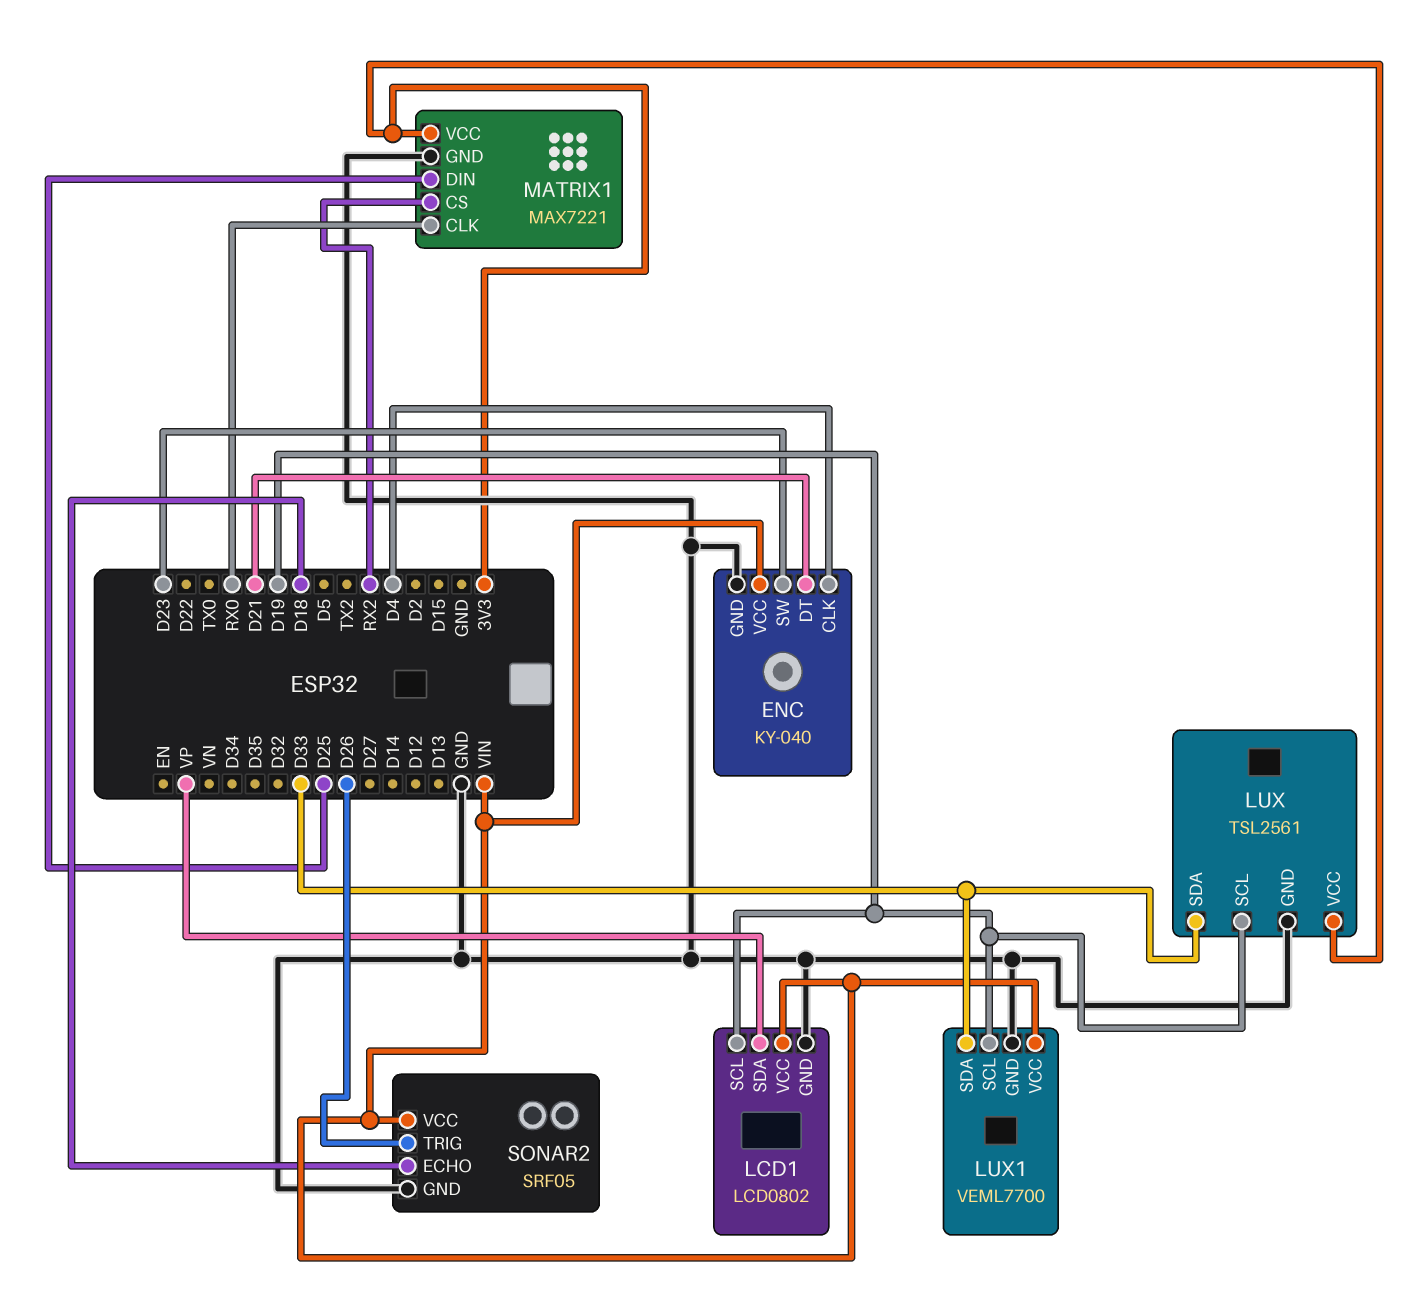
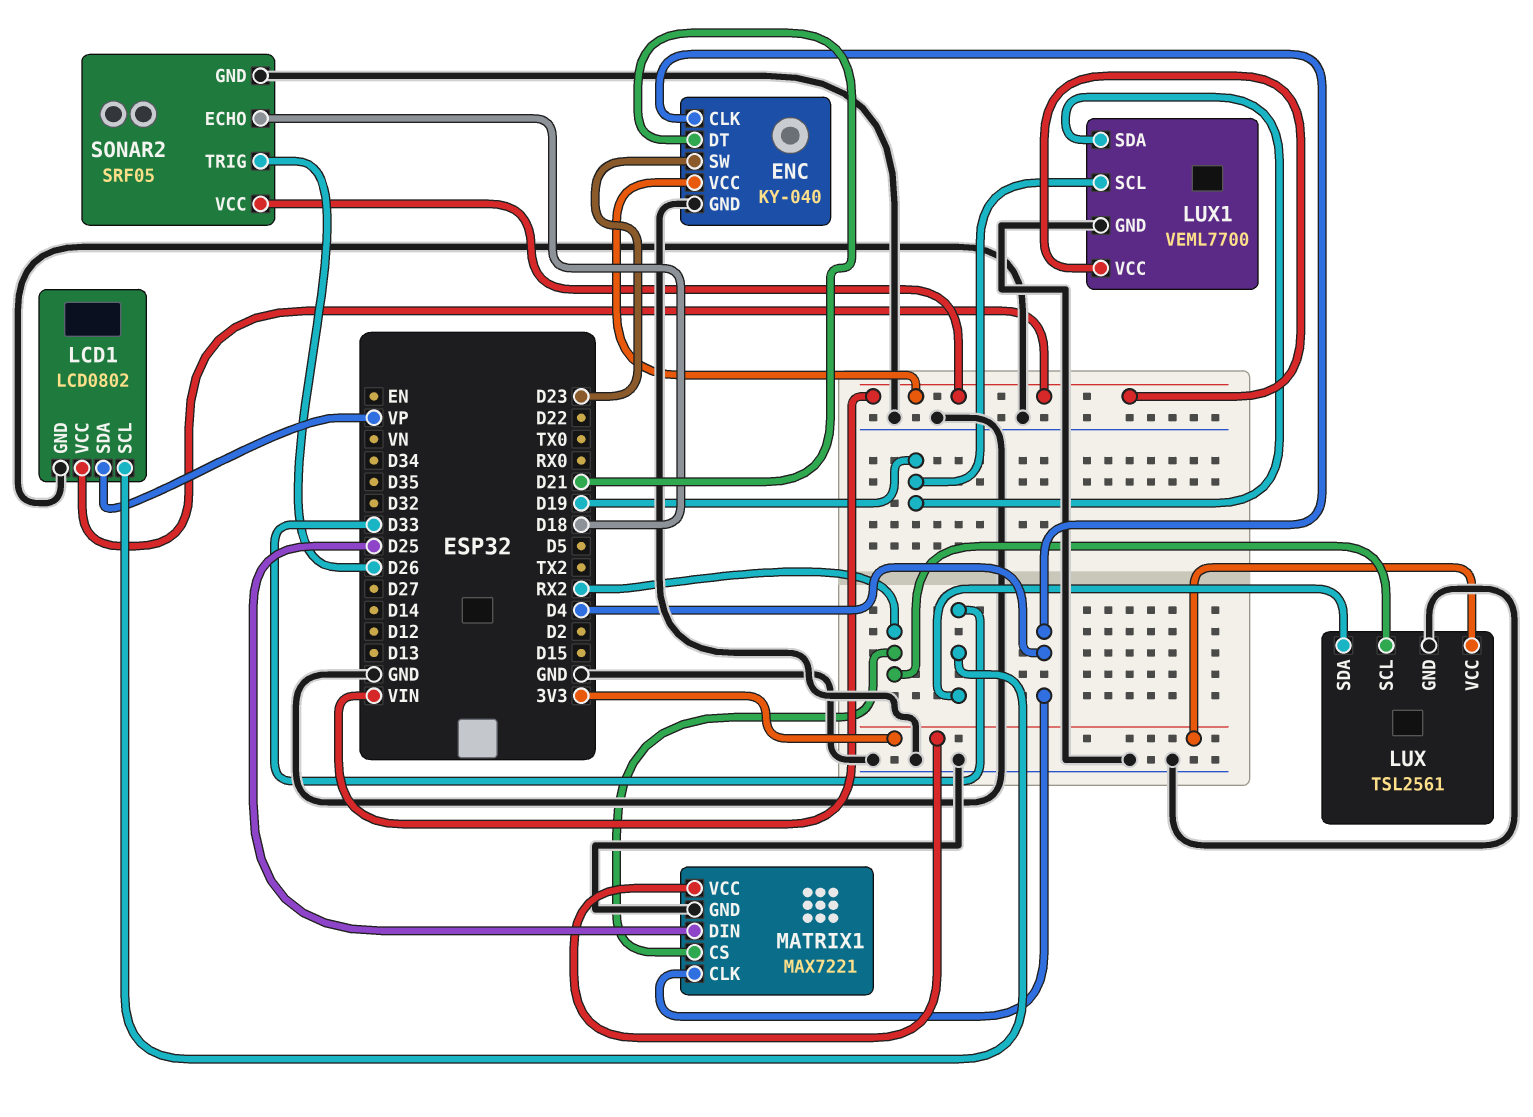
LCD1 pin SCL: D19 -> D33
LUX pin SCL: D19 -> RX2
LUX1 pin SDA: D33 -> D19
MATRIX1 pin CLK: RX0 -> D4

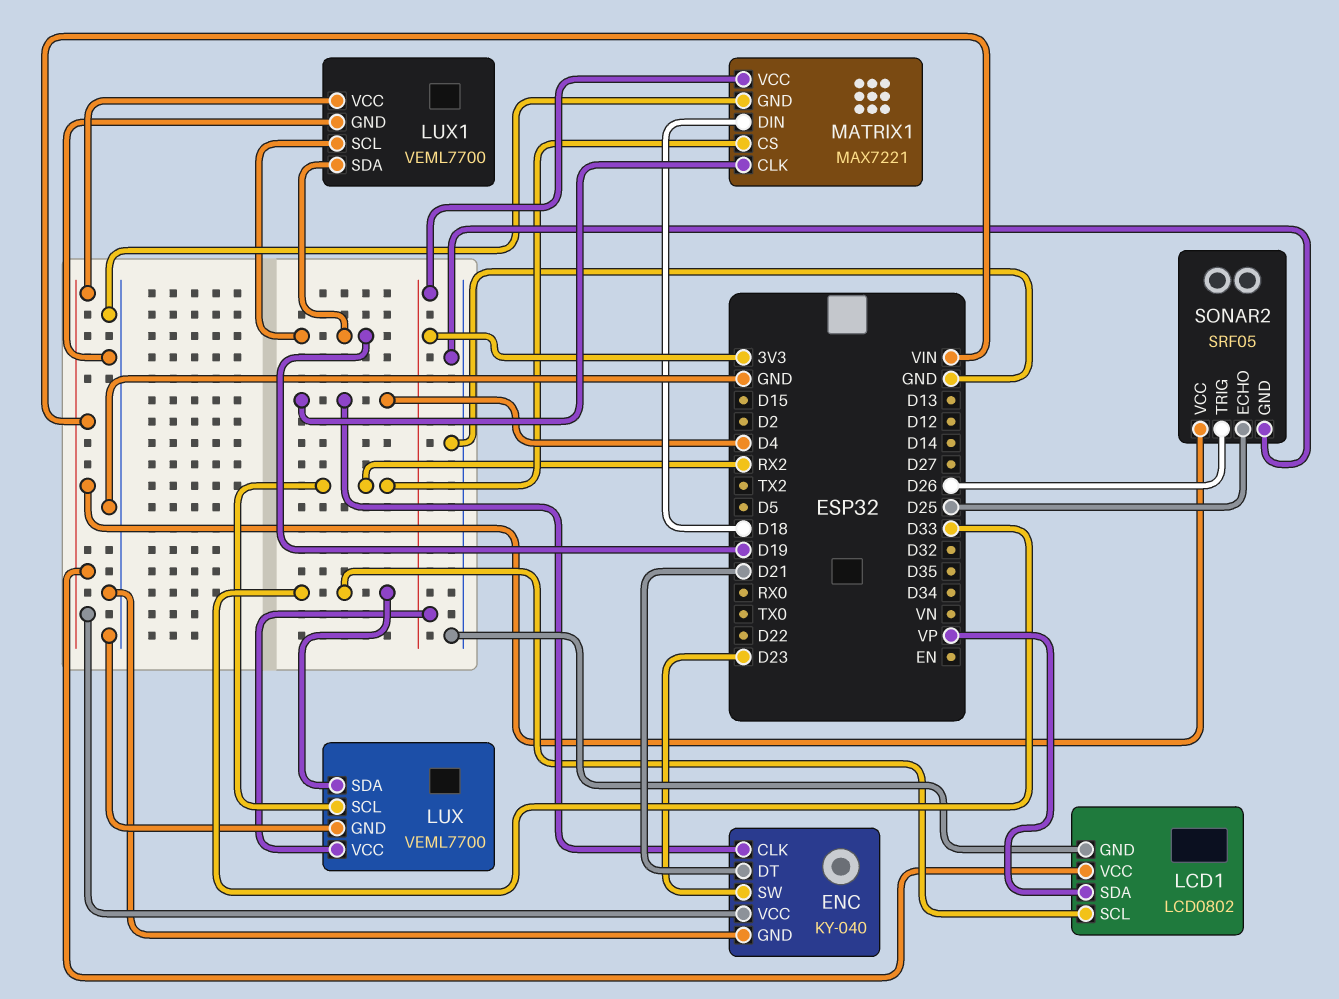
LUX: TSL2561 -> VEML7700
MATRIX1 pin DIN: D25 -> D18
SONAR2 pin ECHO: D18 -> D25

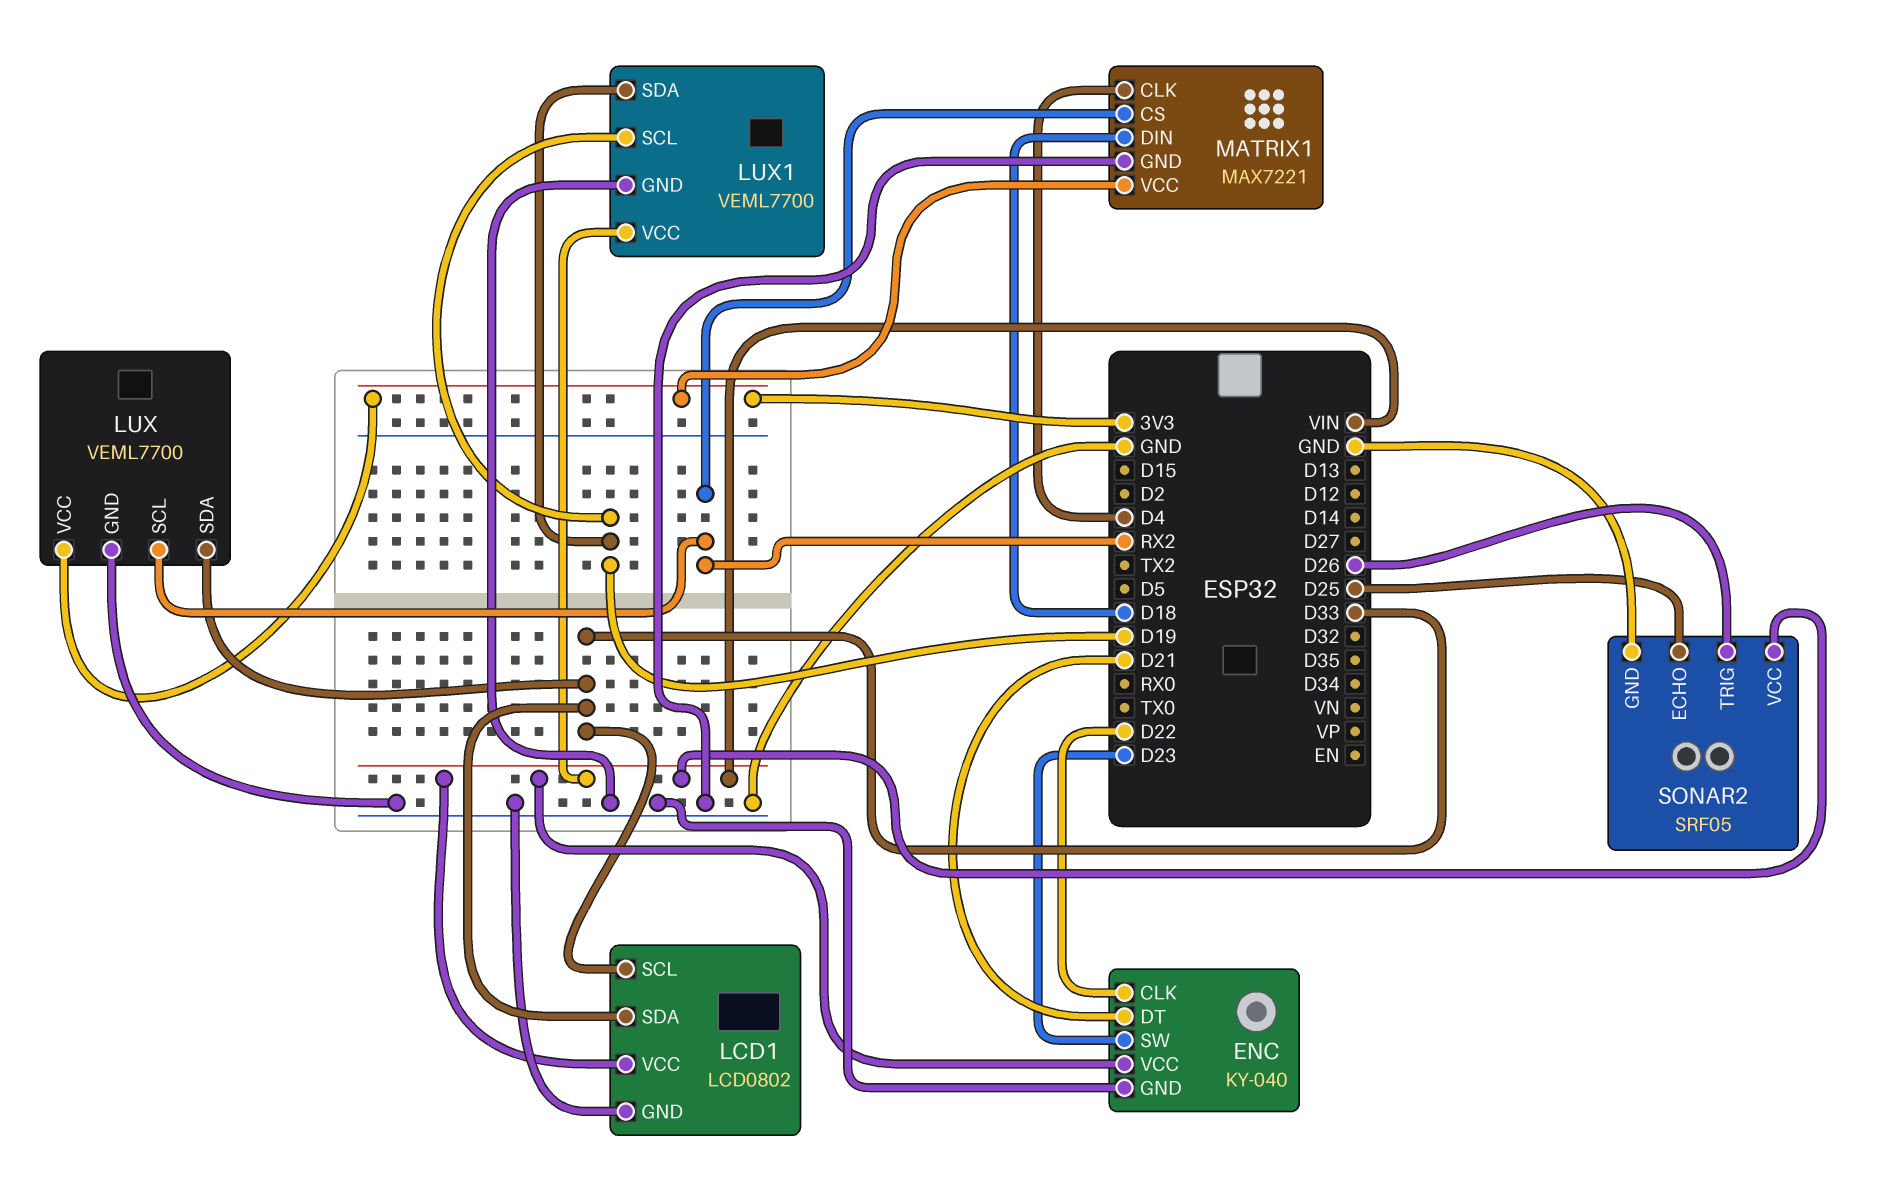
ENC pin CLK: D4 -> D22
LCD1 pin SDA: VP -> D33

